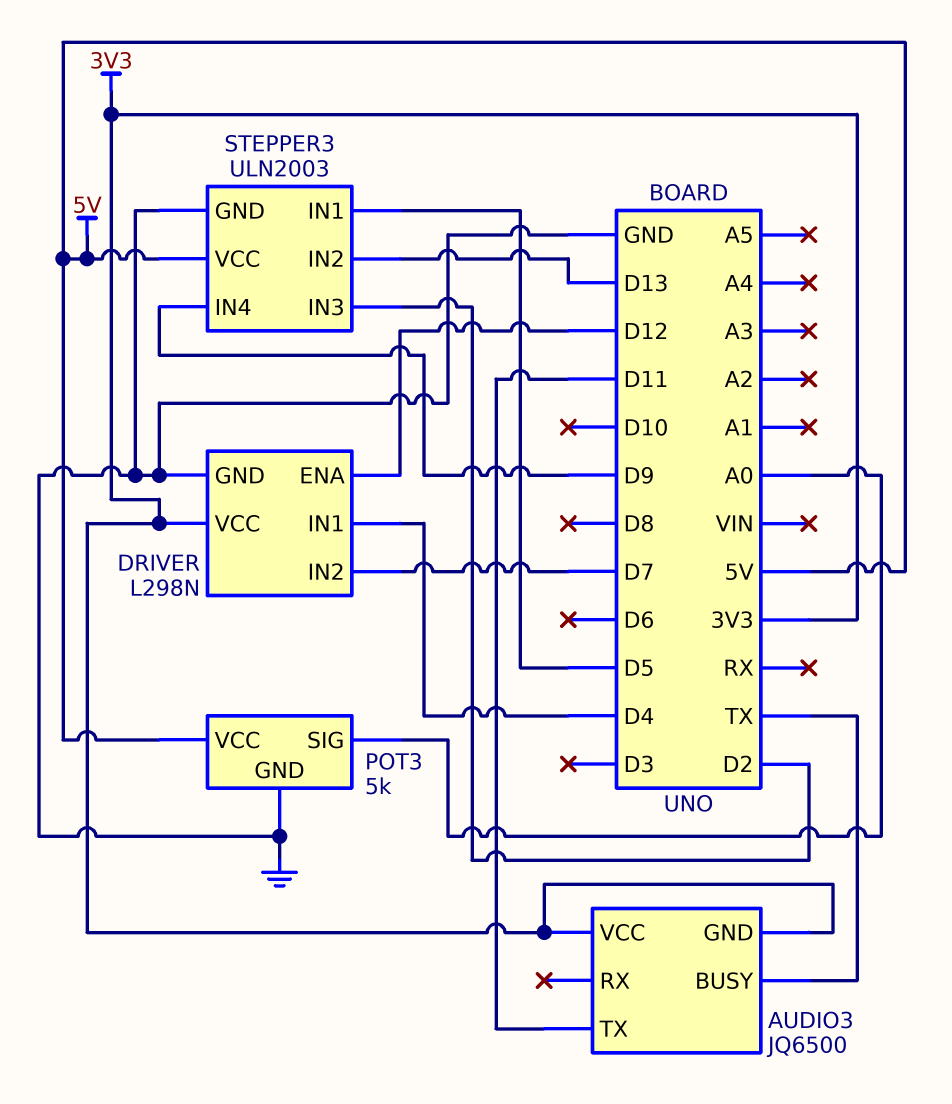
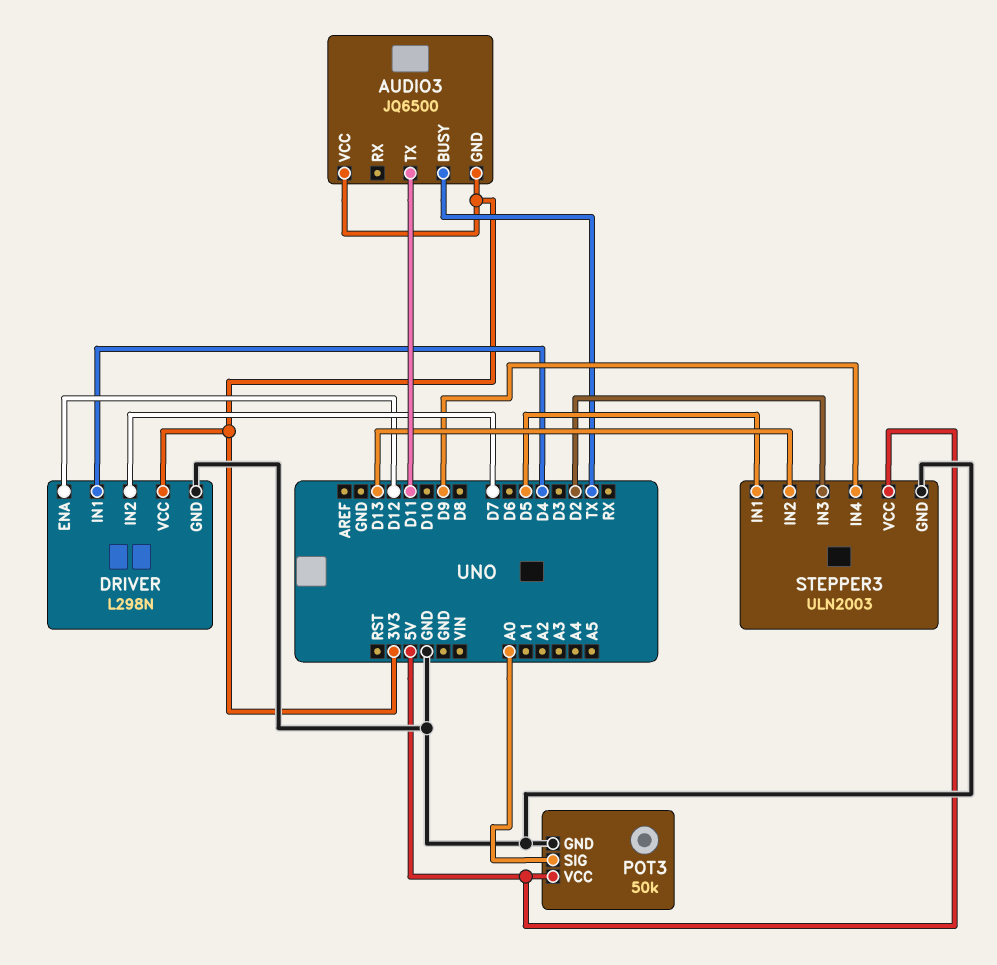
POT3: 5k -> 50k

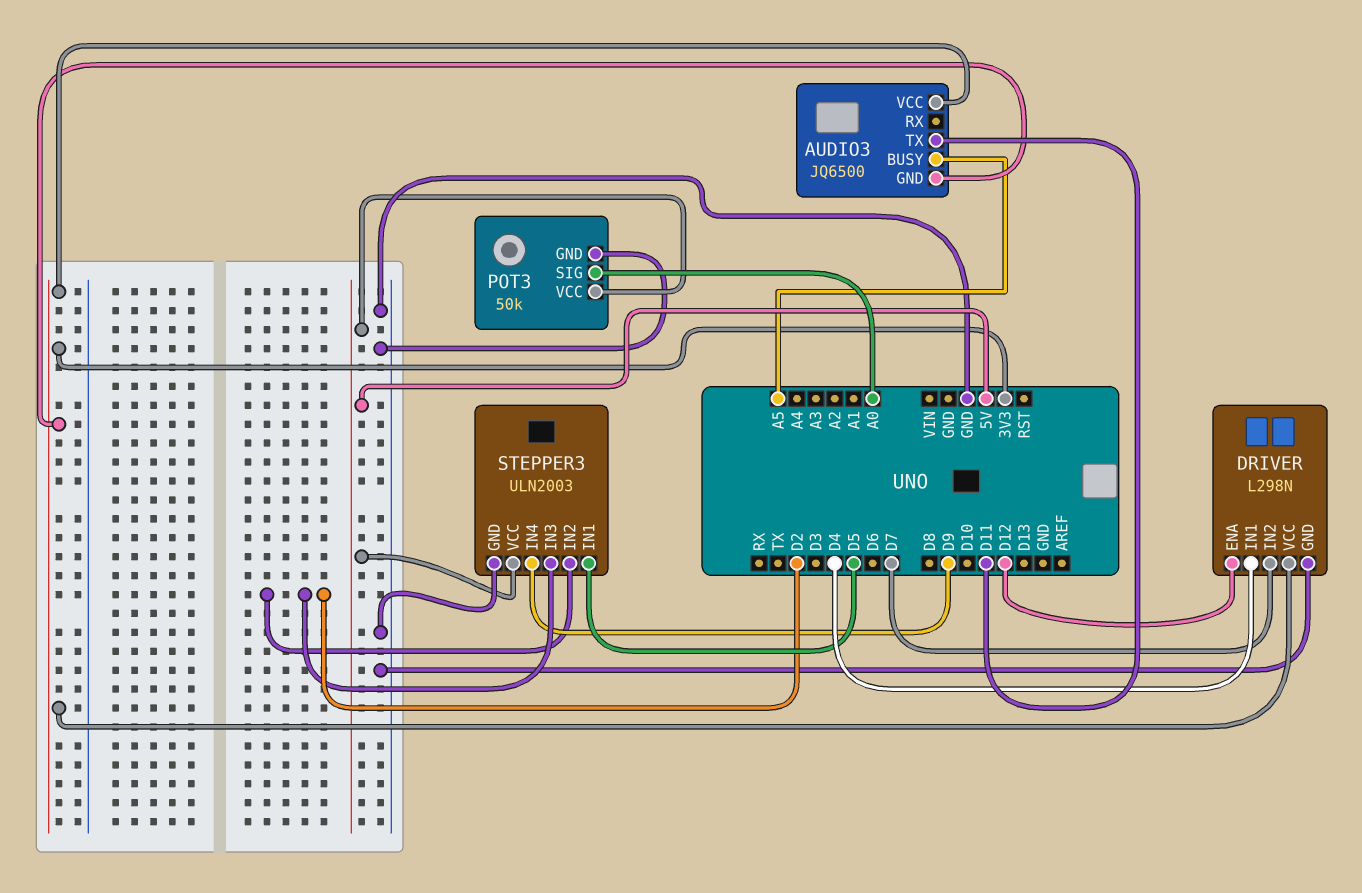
AUDIO3 pin BUSY: TX -> A5
STEPPER3 pin IN2: D13 -> D2

